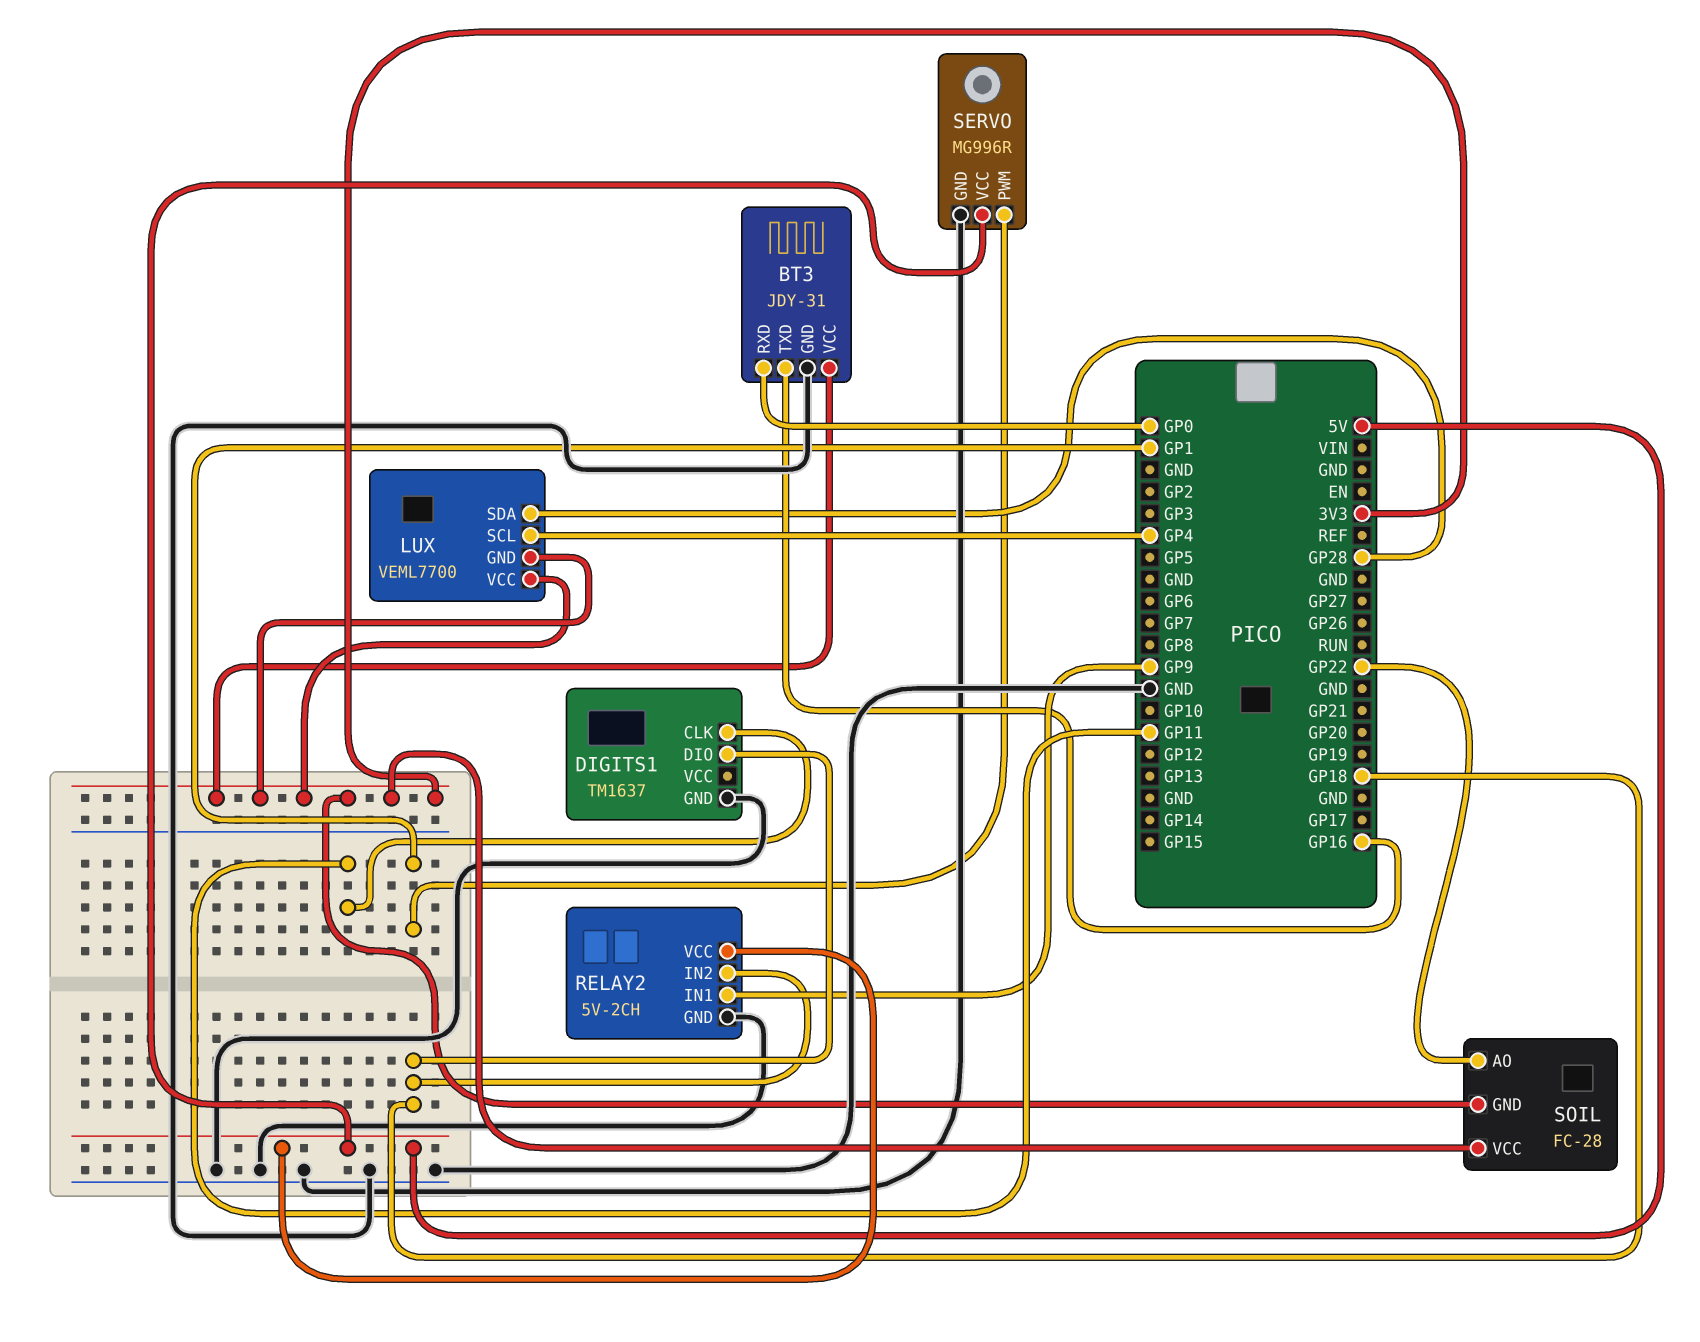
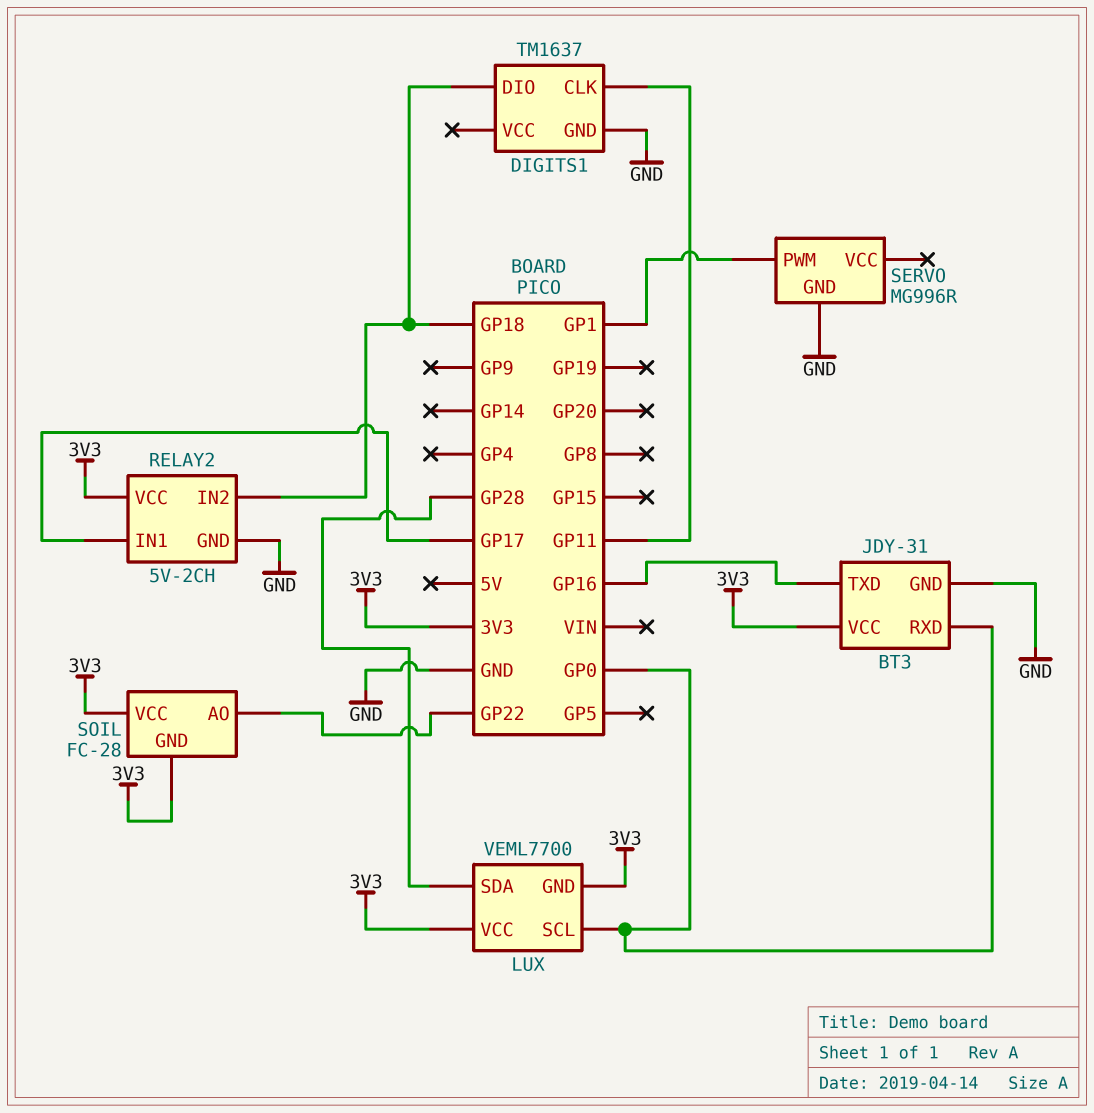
LUX pin SCL: GP4 -> GP0
RELAY2 pin IN1: GP9 -> GP17
RELAY2 pin VCC: 5V -> 3V3
SERVO pin VCC: 5V -> none

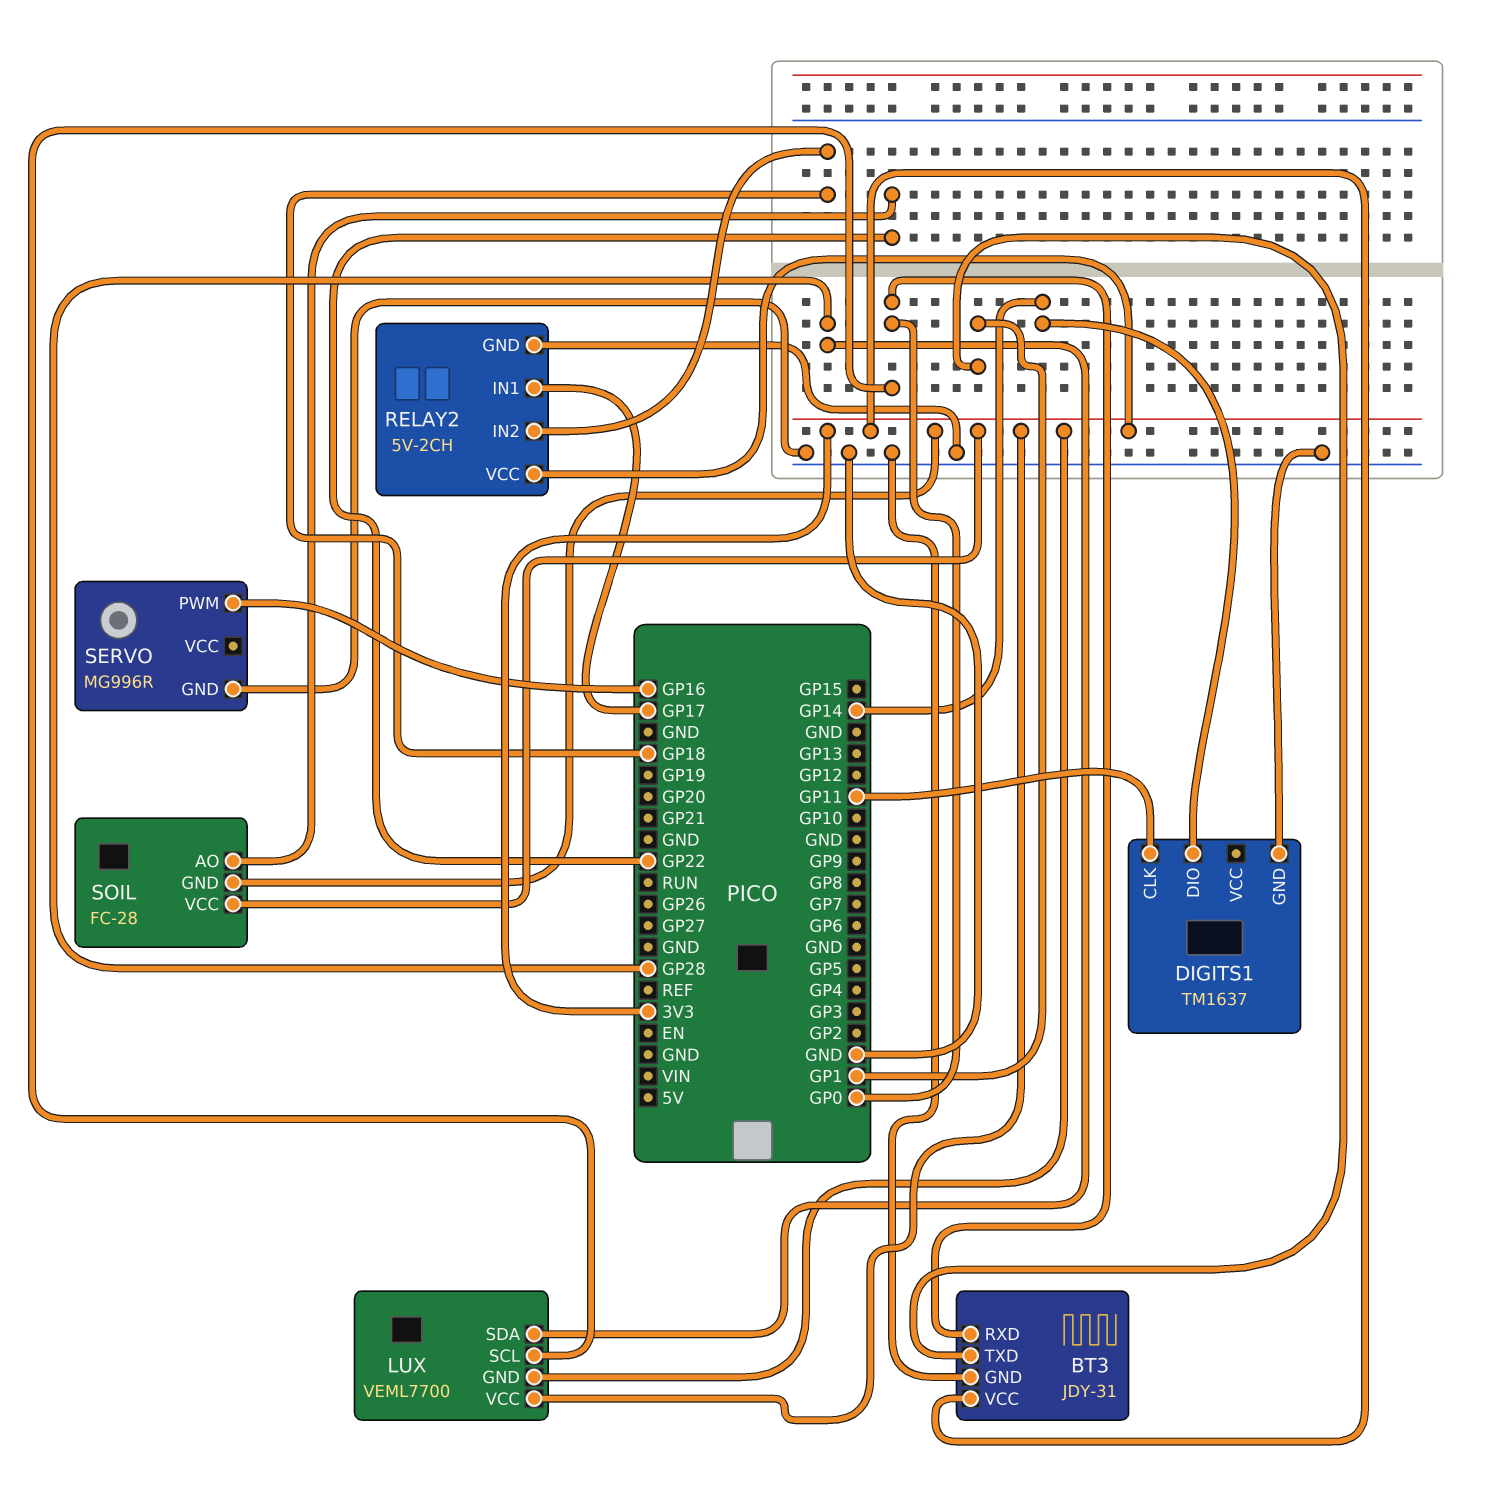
BT3 pin TXD: GP16 -> GP1
DIGITS1 pin DIO: GP18 -> GP14
SERVO pin PWM: GP1 -> GP16

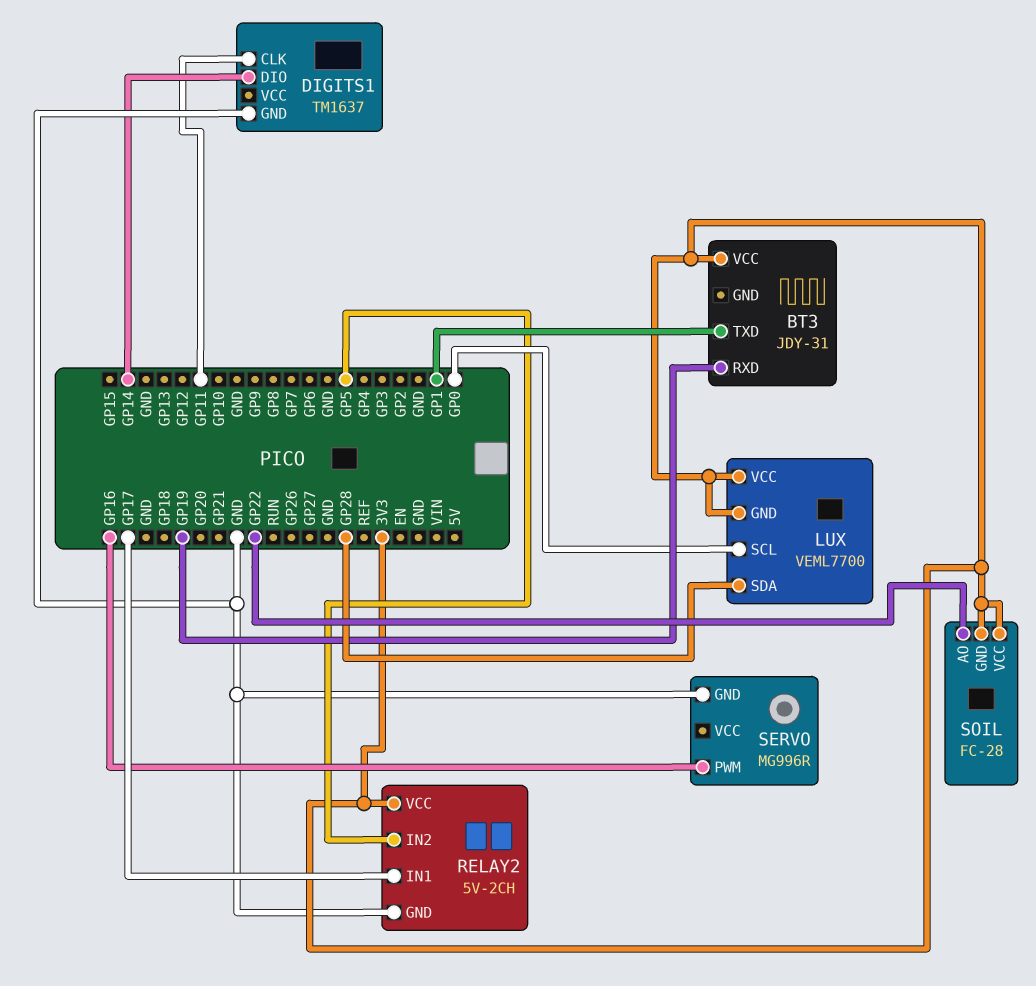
BT3 pin GND: GND -> none
BT3 pin RXD: GP0 -> GP19
RELAY2 pin IN2: GP18 -> GP5

